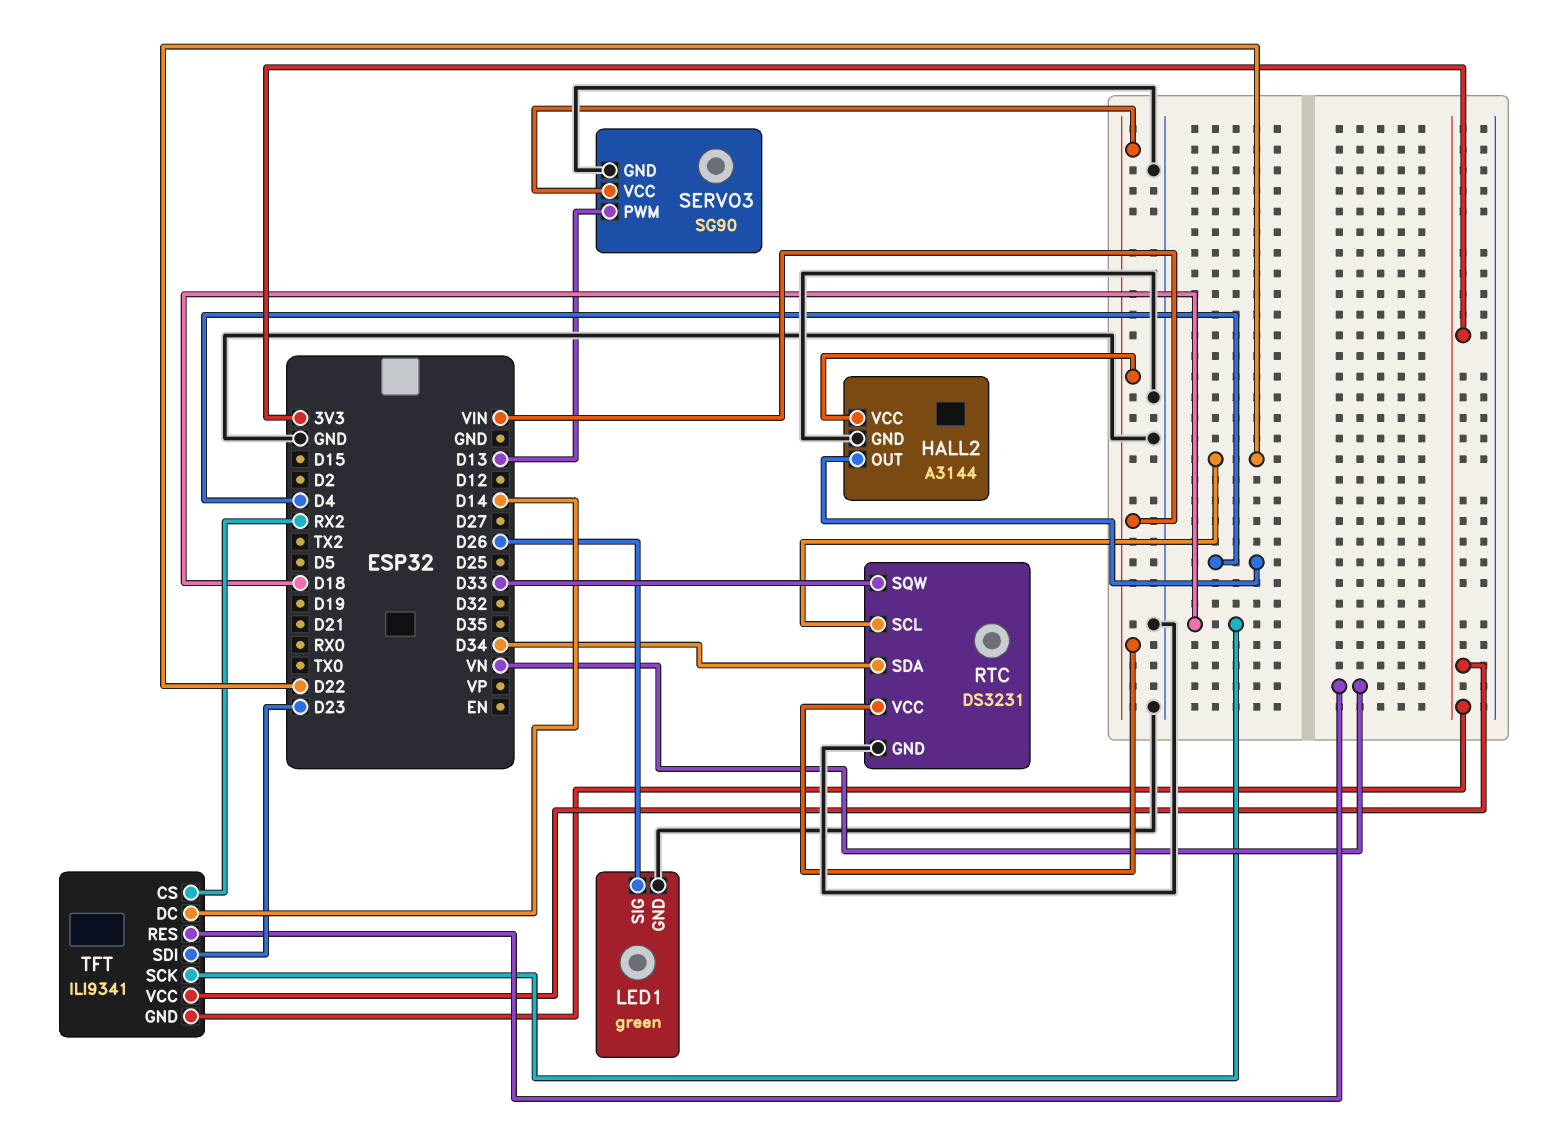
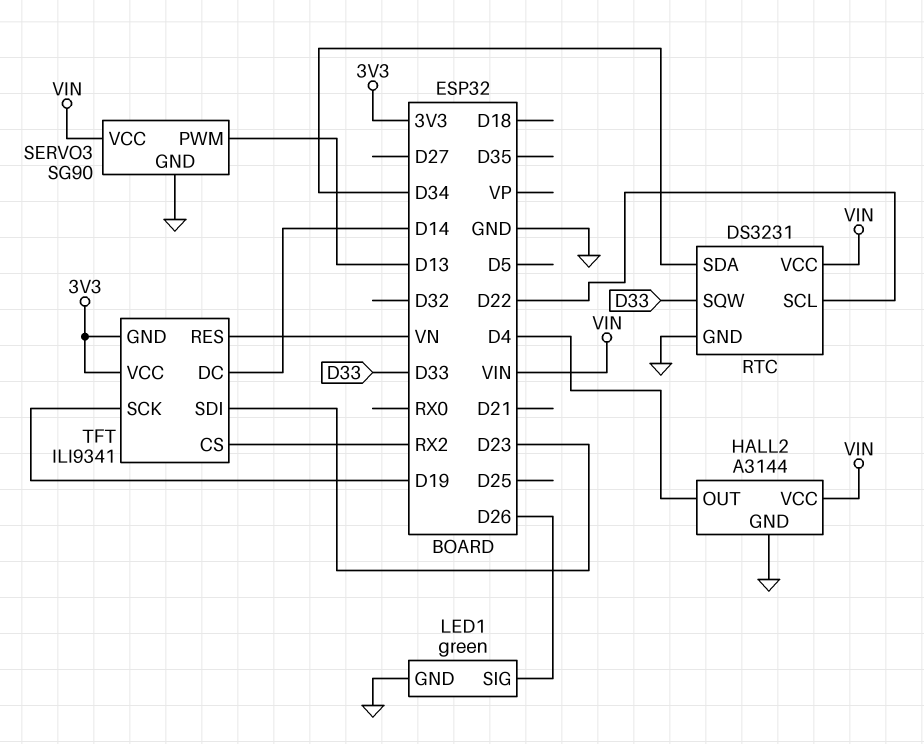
TFT pin SCK: D18 -> D19

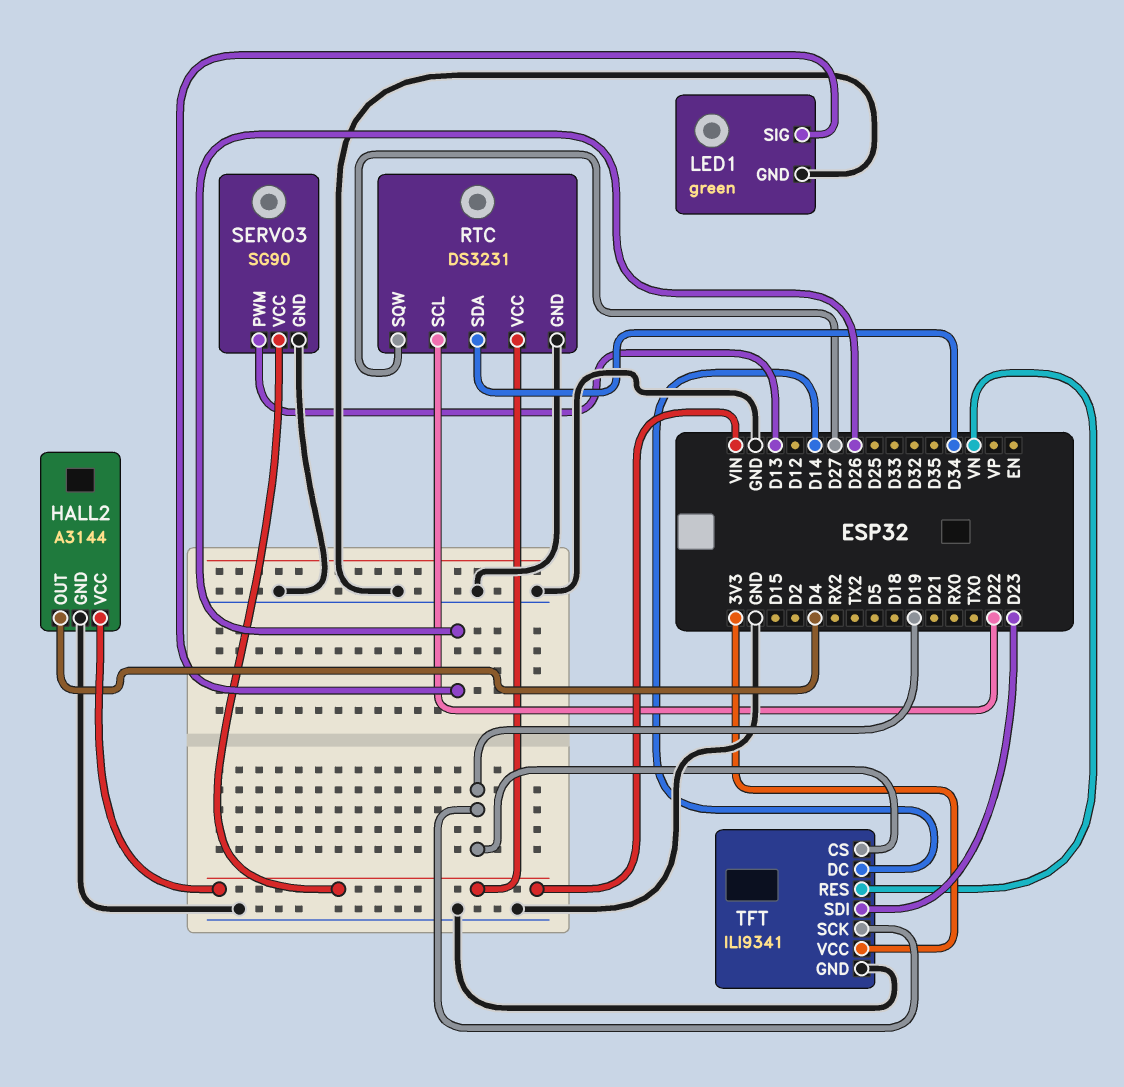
RTC pin SQW: D33 -> D27
TFT pin CS: RX2 -> D19
TFT pin GND: 3V3 -> GND

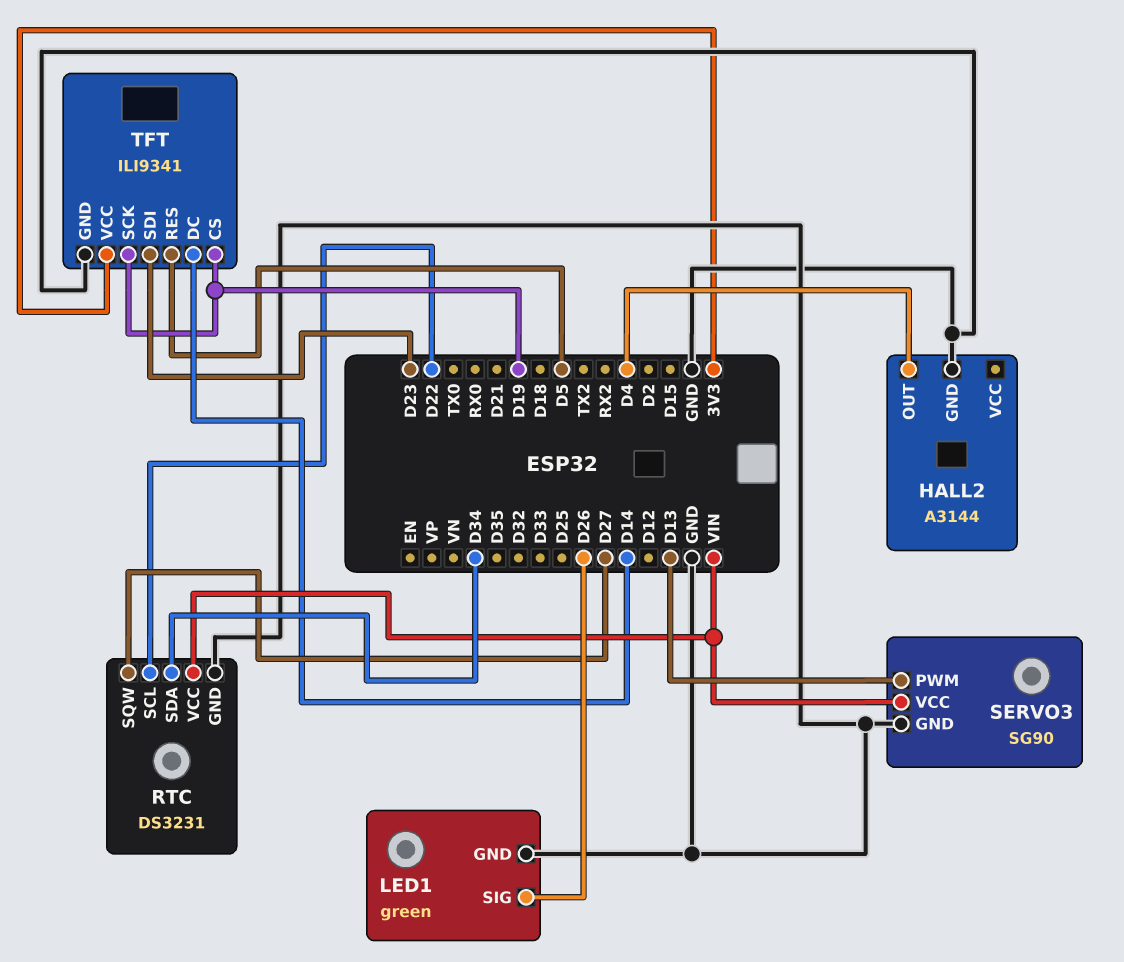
HALL2 pin VCC: VIN -> none
TFT pin RES: VN -> D5

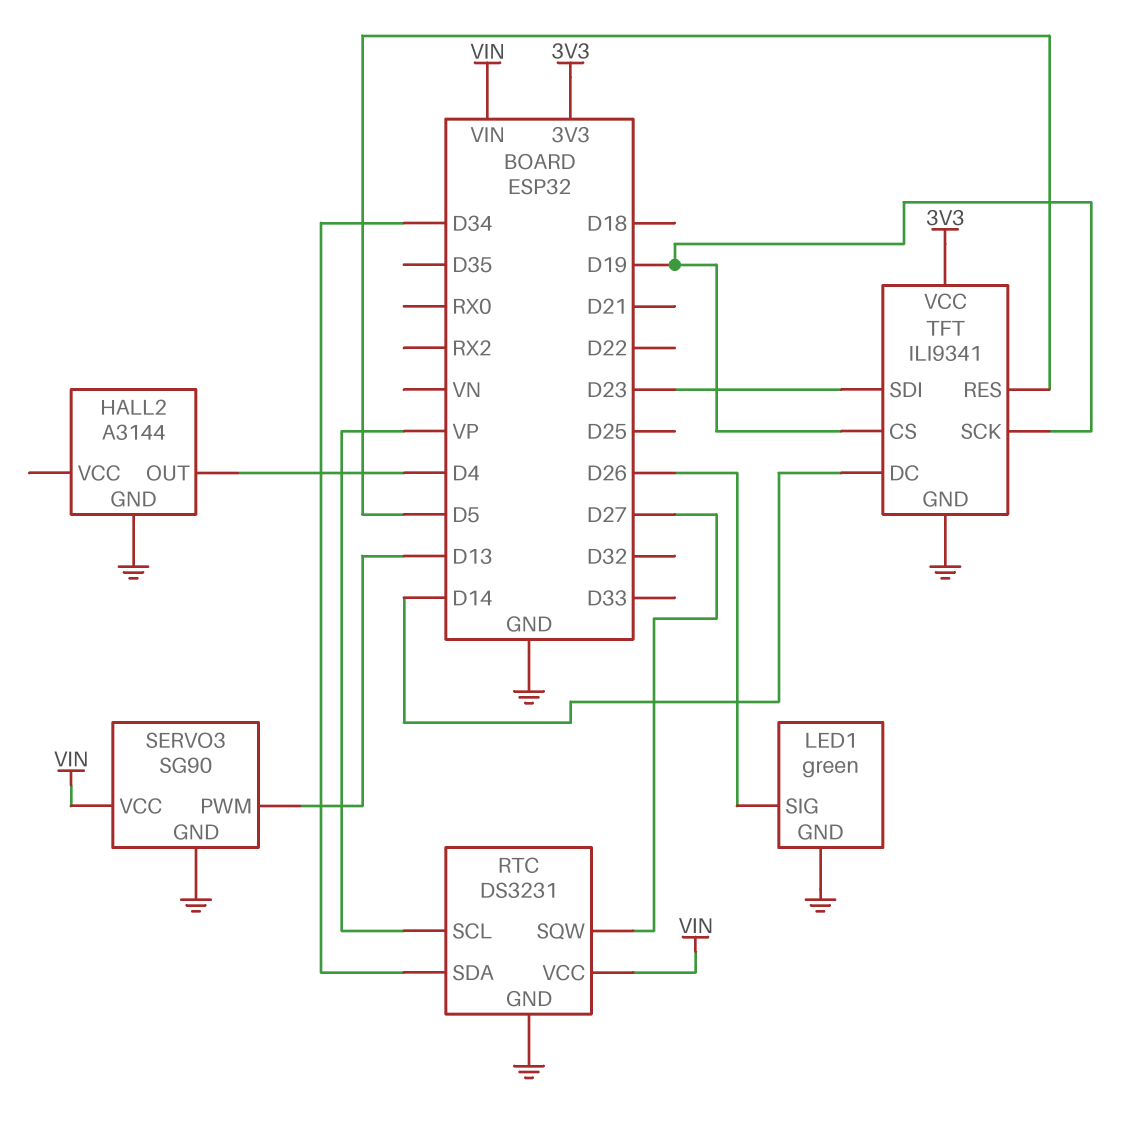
RTC pin SCL: D22 -> VP

